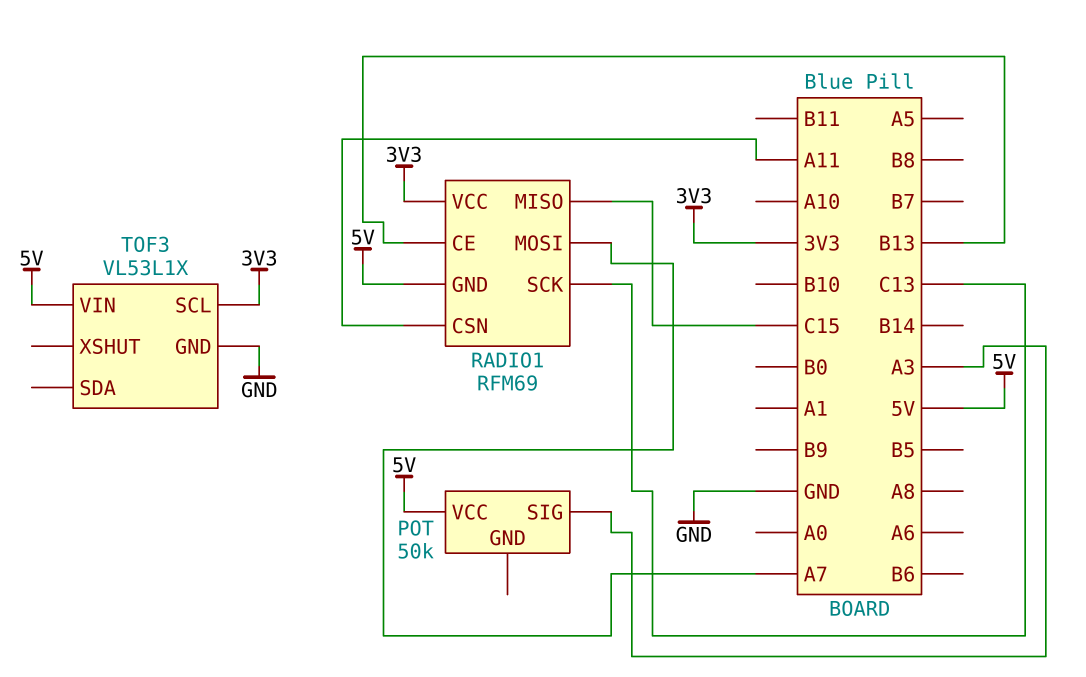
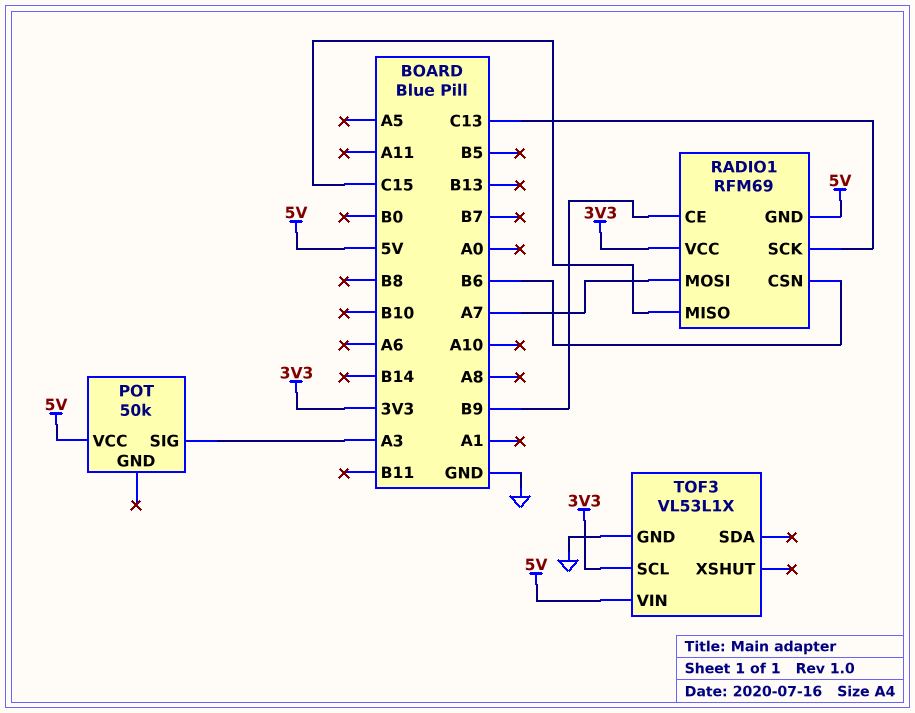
RADIO1 pin CE: B13 -> B9
RADIO1 pin CSN: A11 -> B6

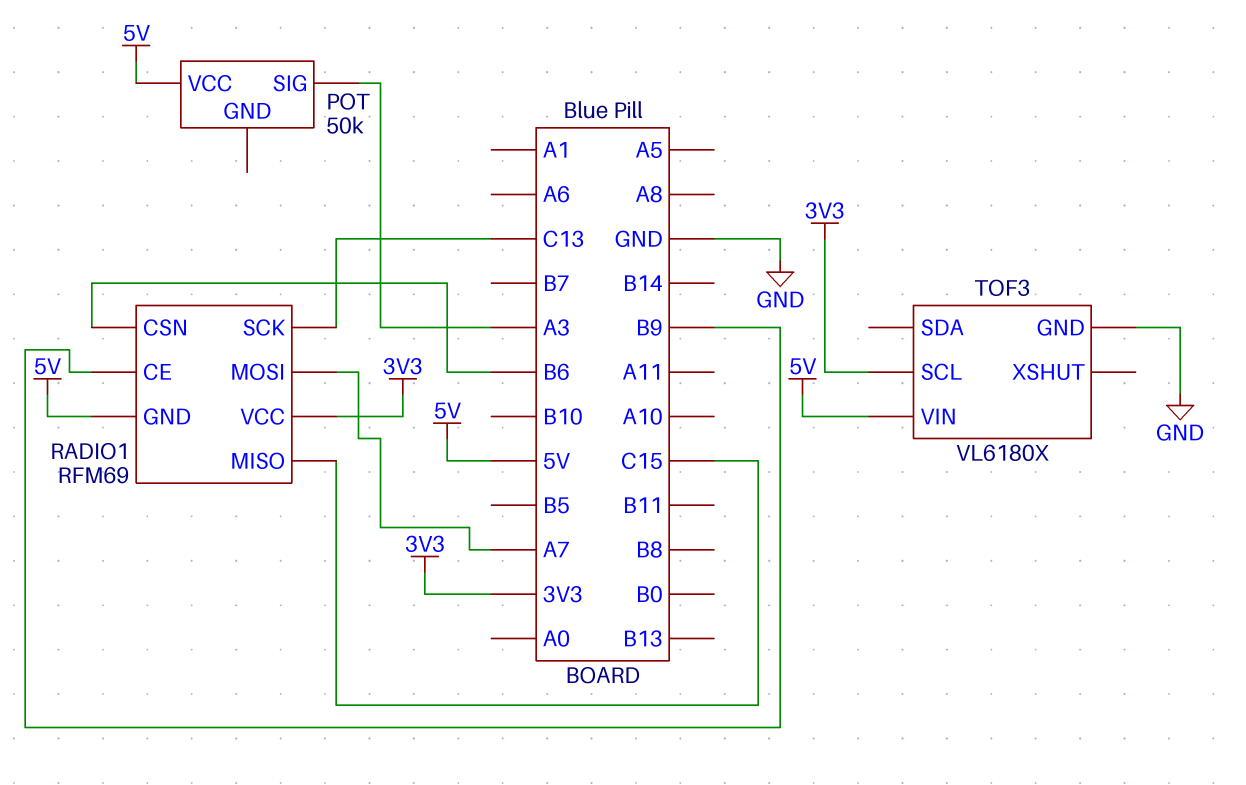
TOF3: VL53L1X -> VL6180X

